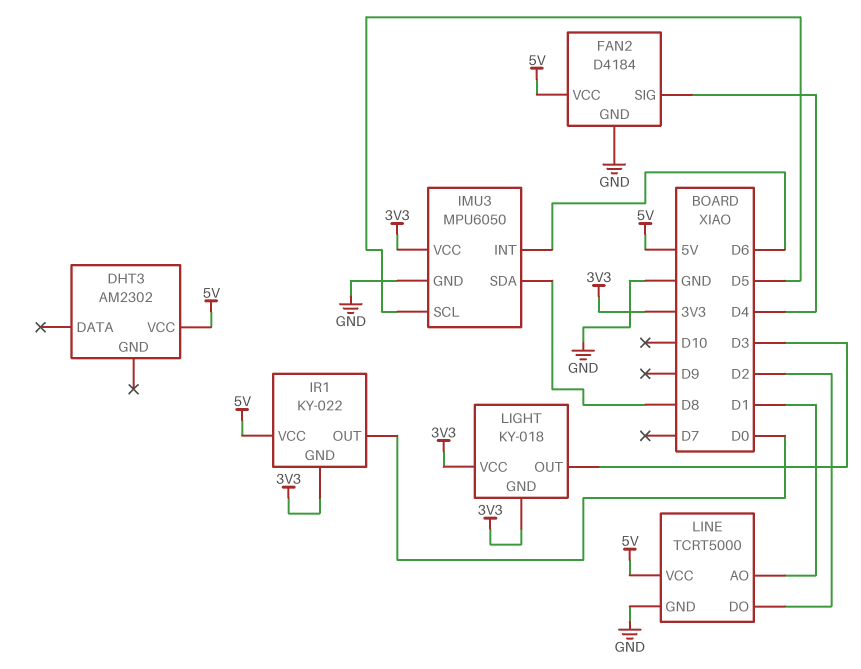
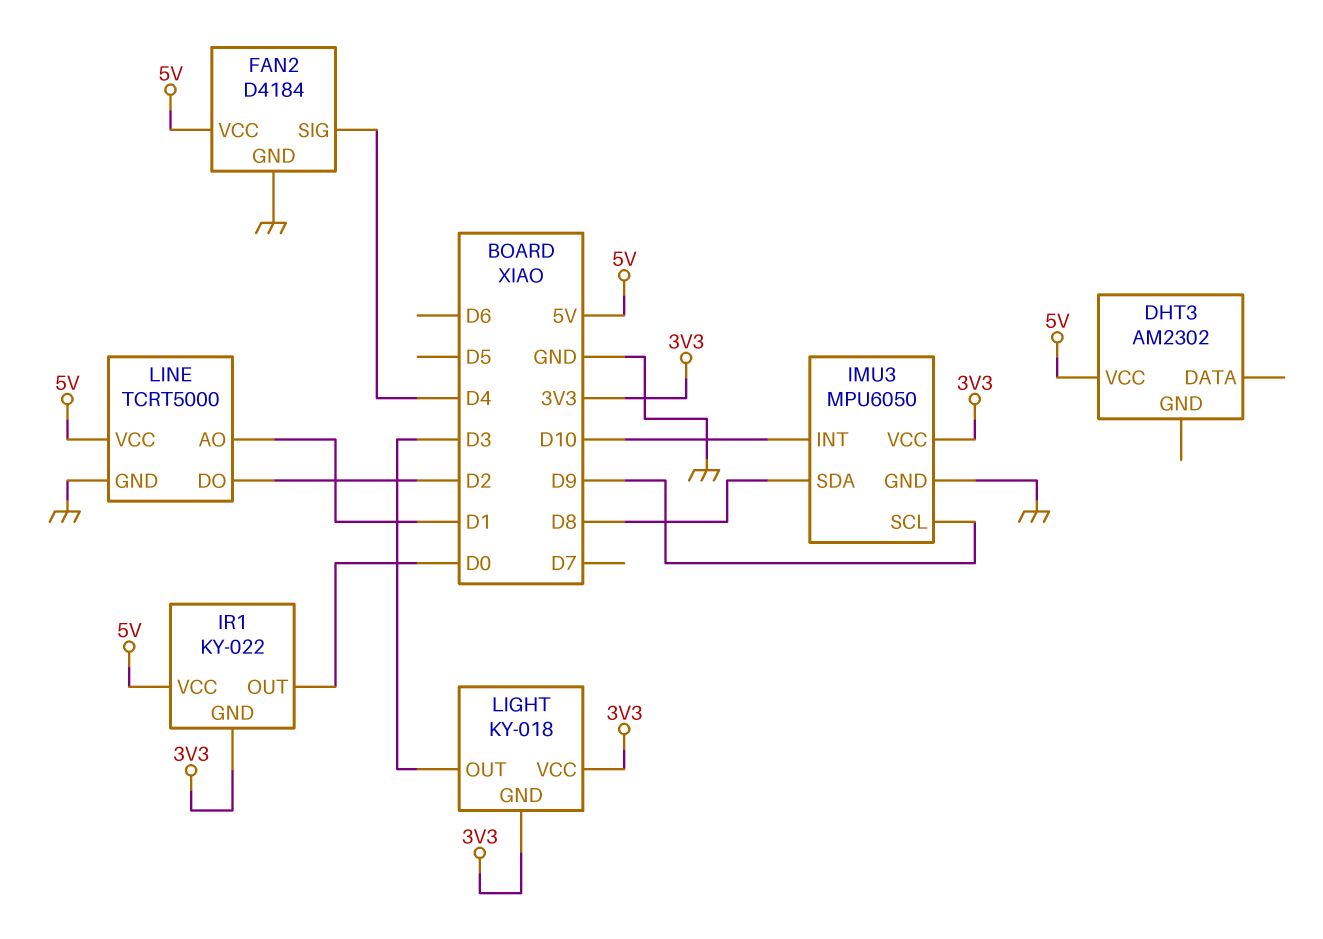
IMU3 pin INT: D6 -> D10
IMU3 pin SCL: D5 -> D9

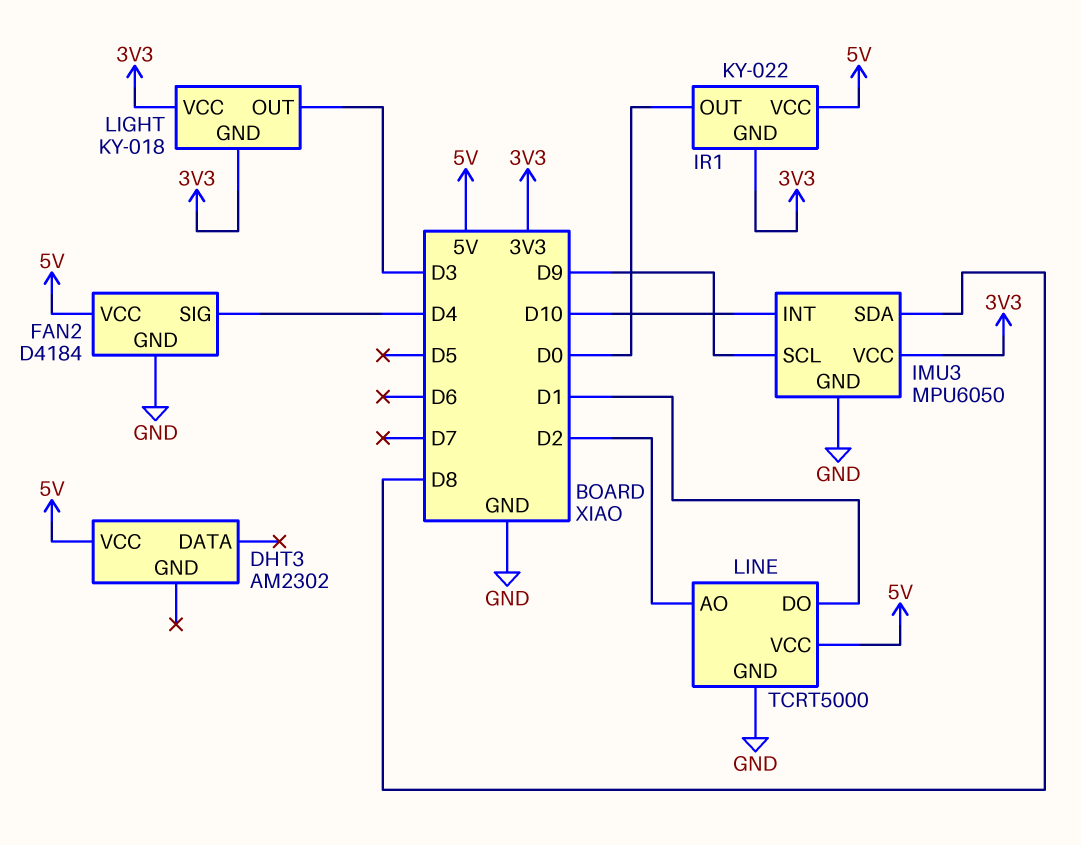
LINE pin AO: D1 -> D2
LINE pin DO: D2 -> D1

